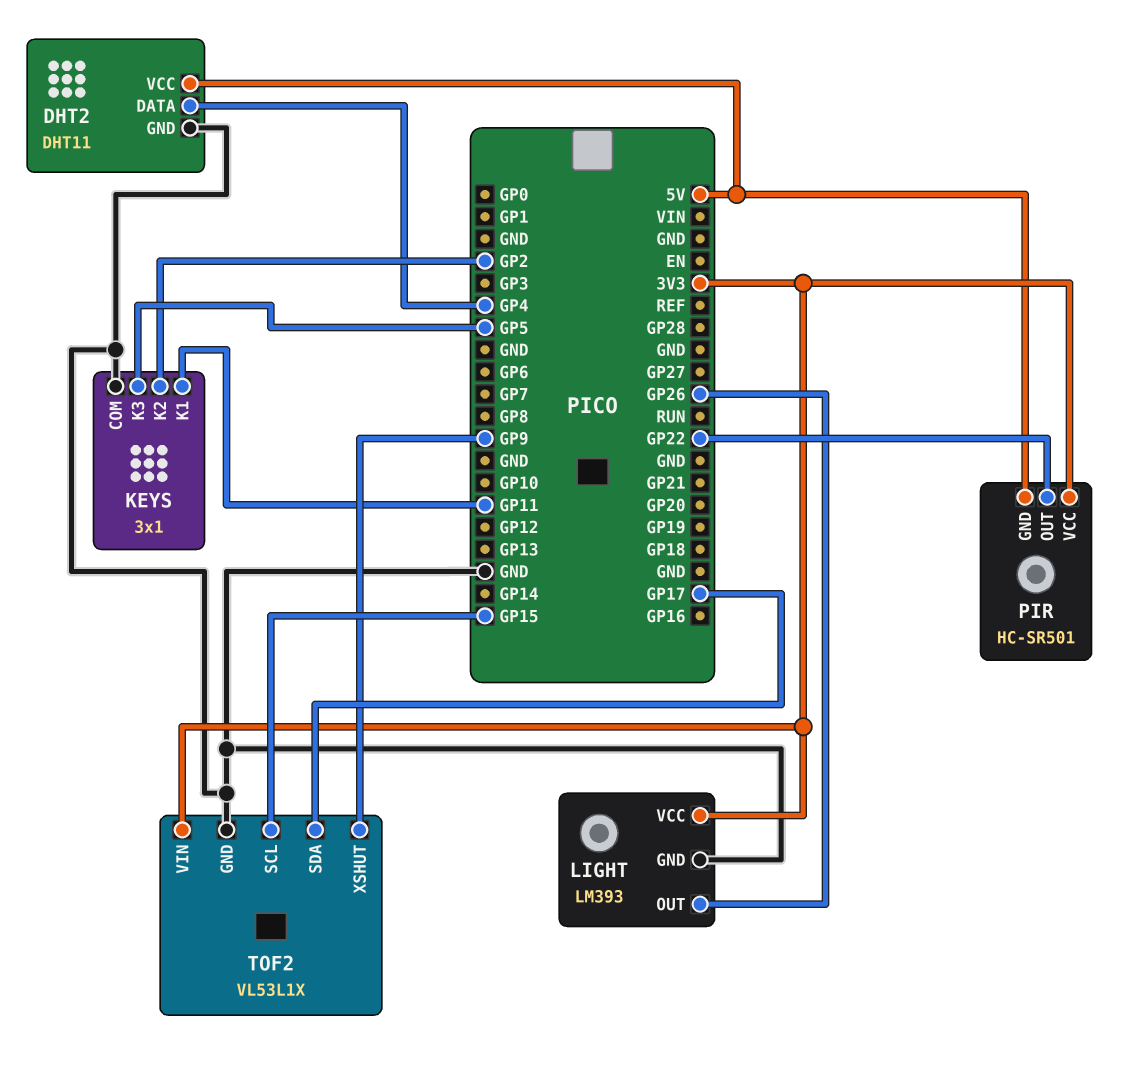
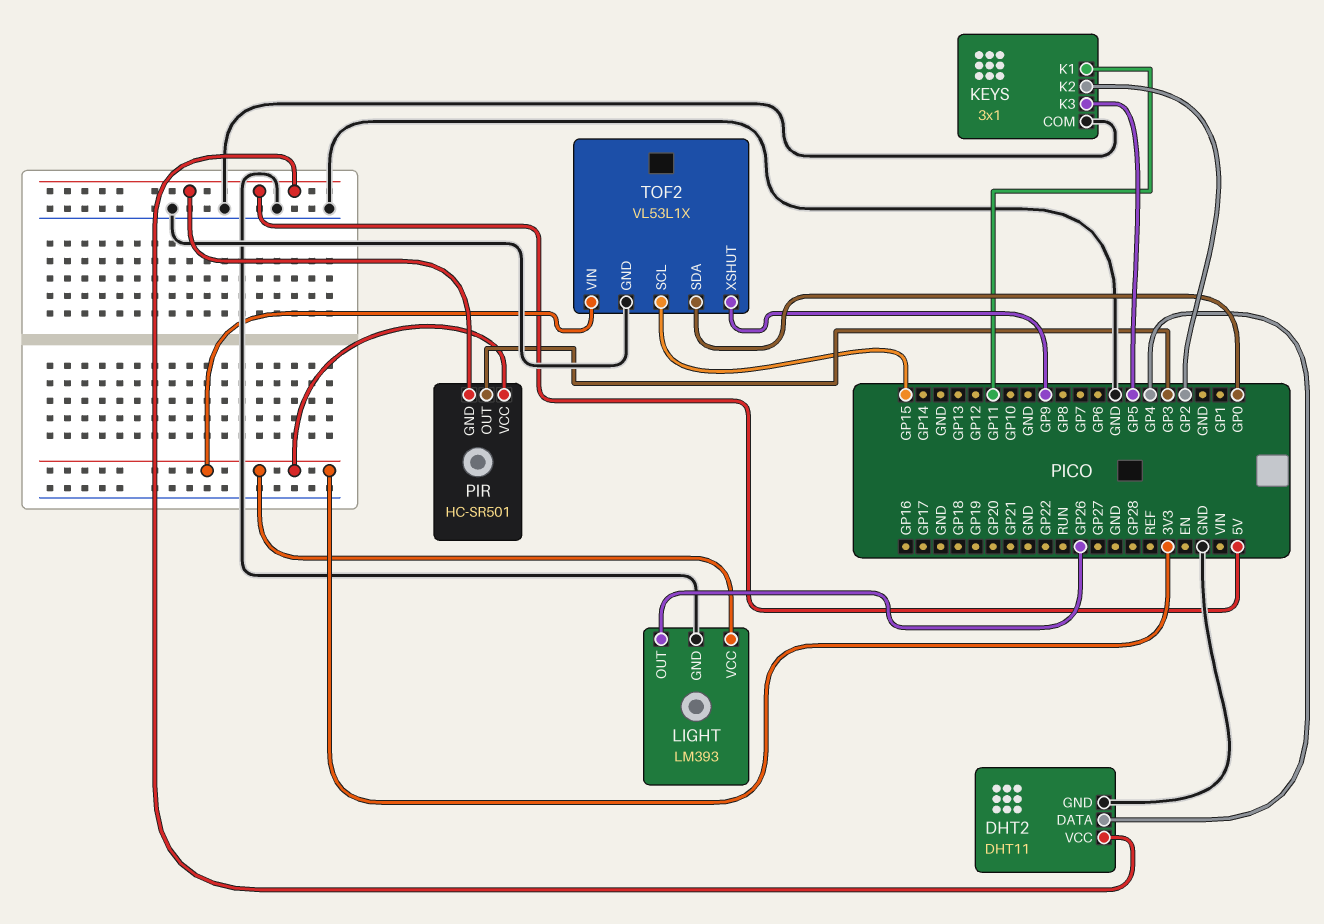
PIR pin OUT: GP22 -> GP3
TOF2 pin SDA: GP17 -> GP0

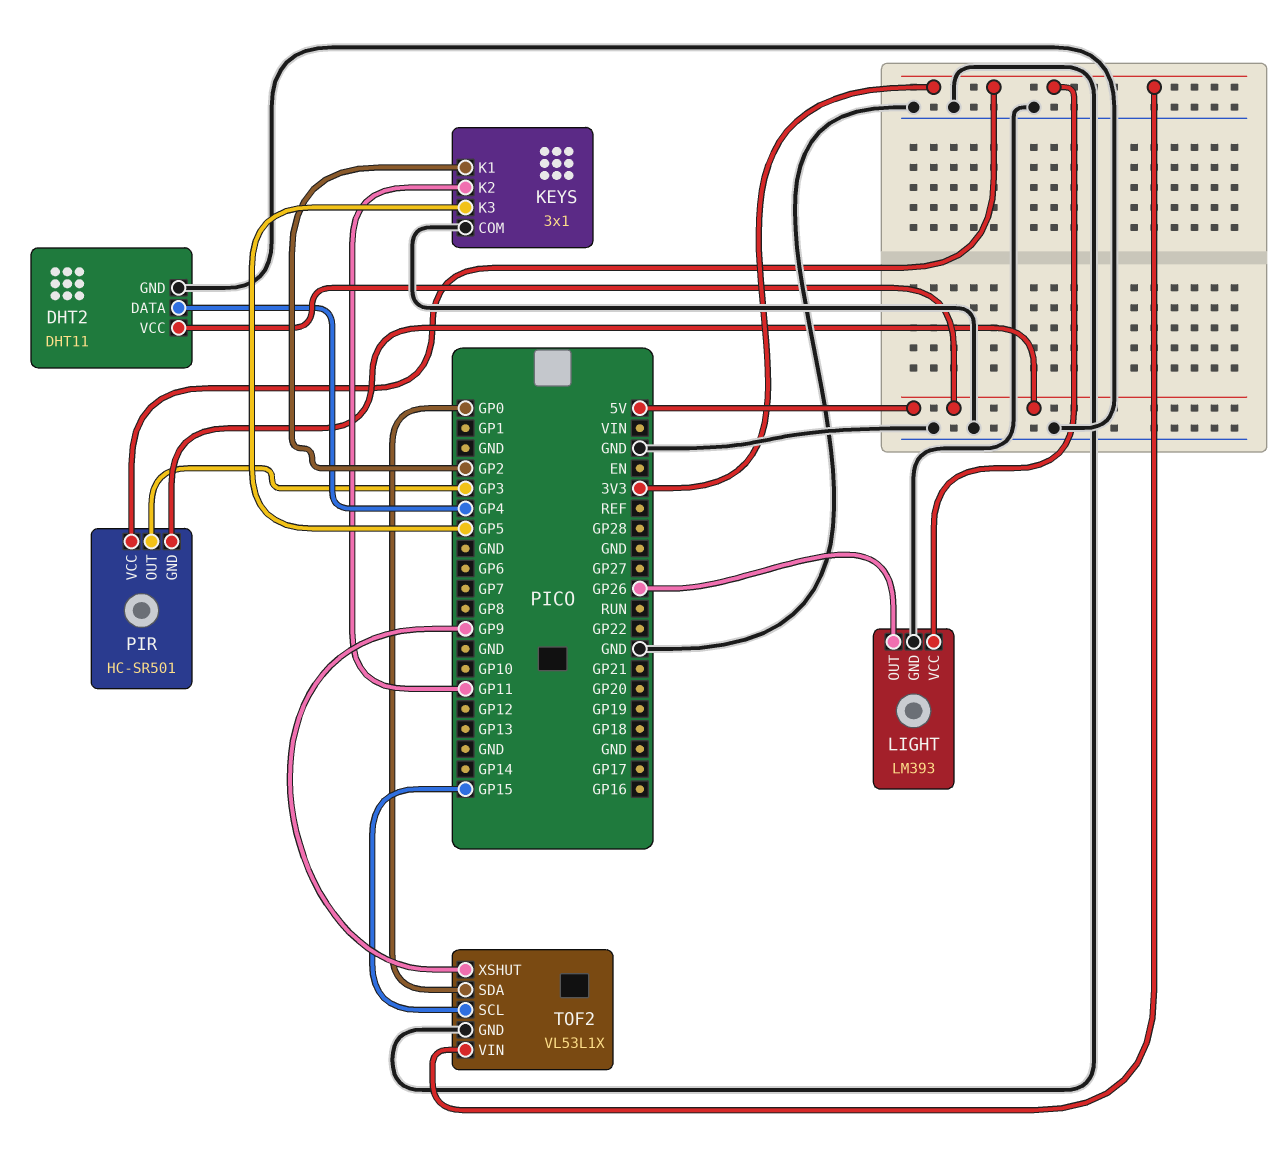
KEYS pin K1: GP11 -> GP2
KEYS pin K2: GP2 -> GP11

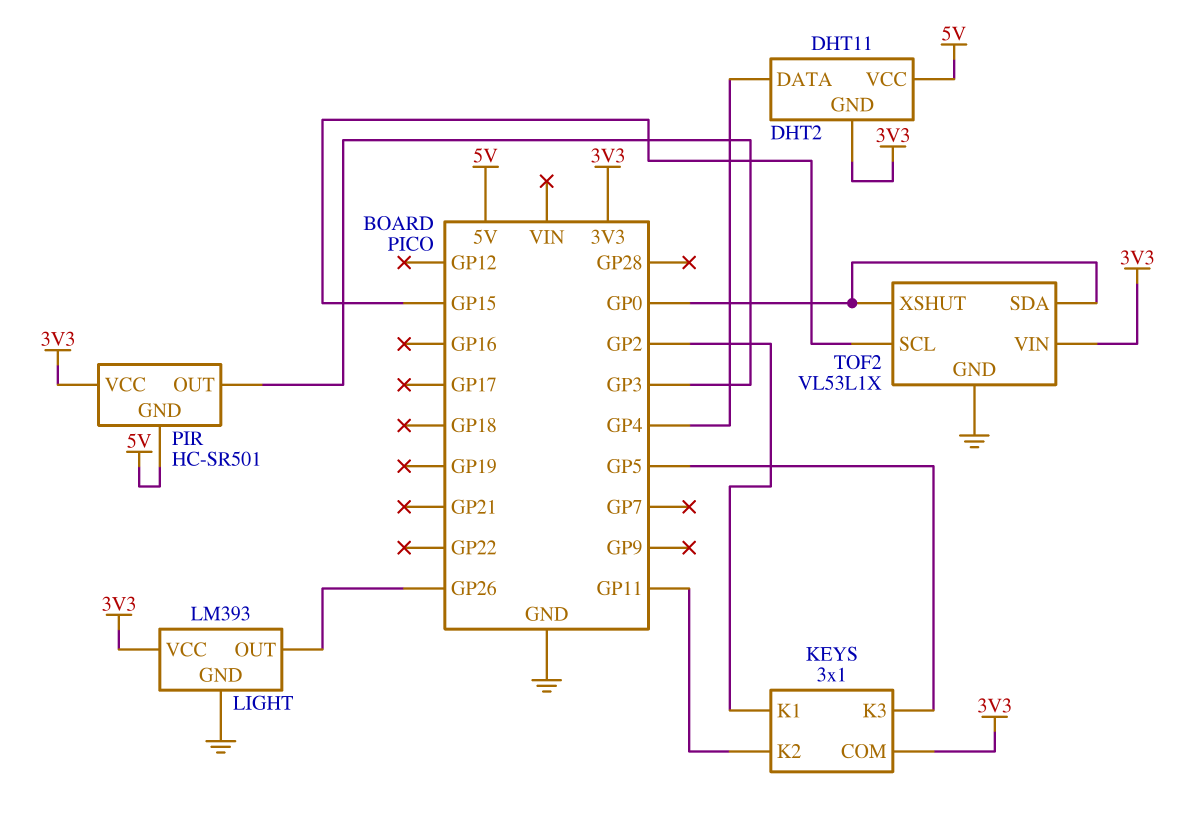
DHT2 pin GND: GND -> 3V3
KEYS pin COM: GND -> 3V3
TOF2 pin XSHUT: GP9 -> GP0

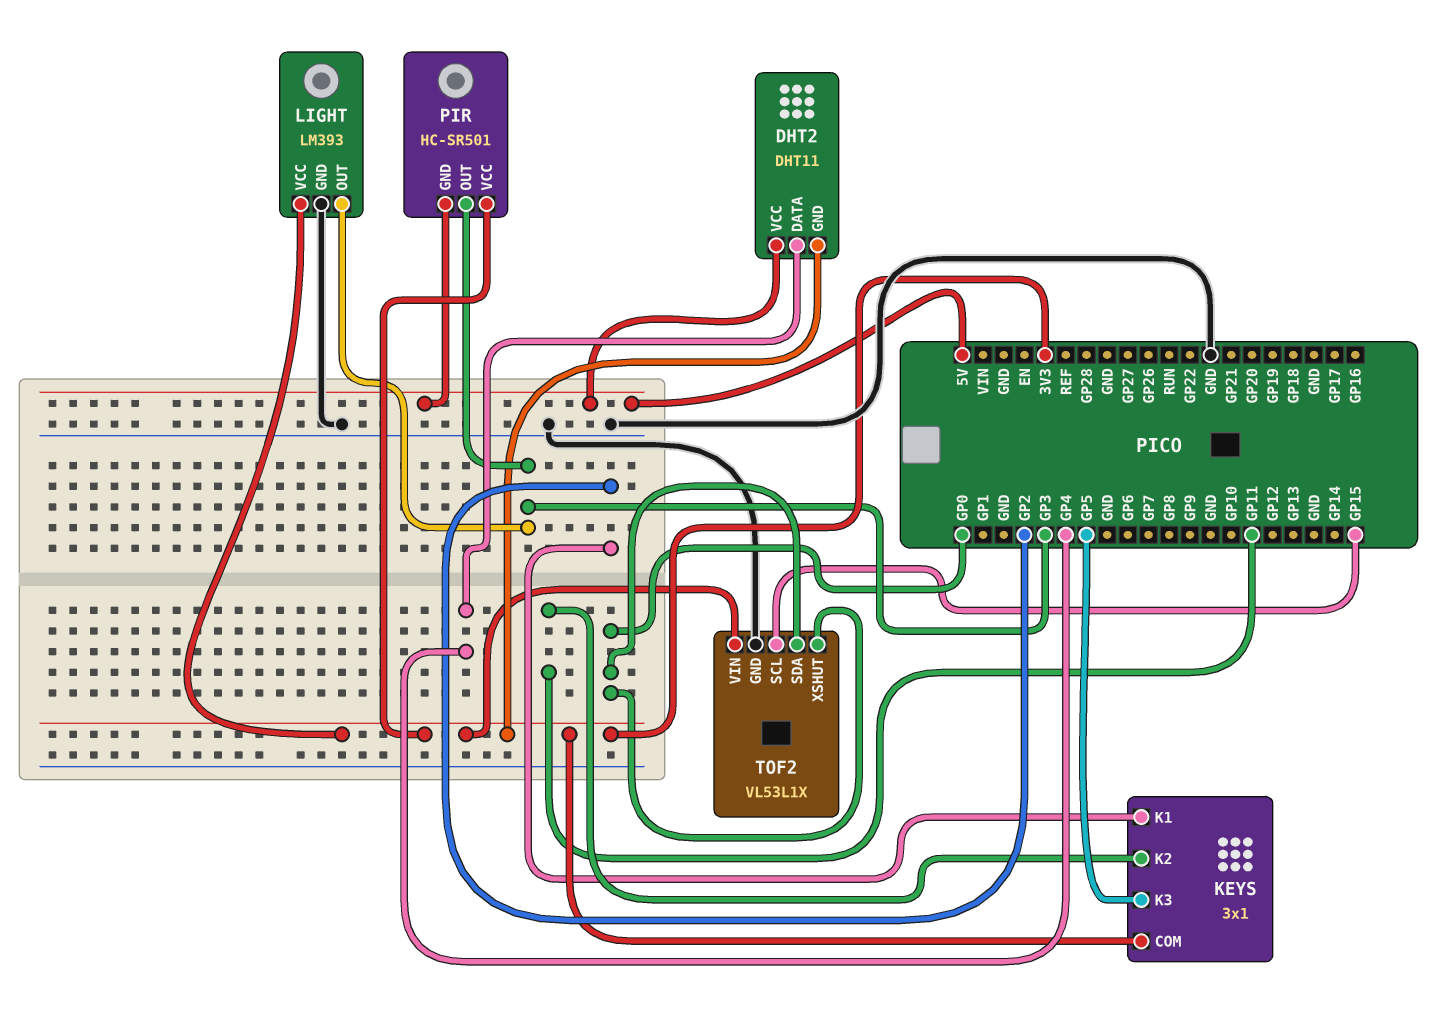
LIGHT pin OUT: GP26 -> GP3

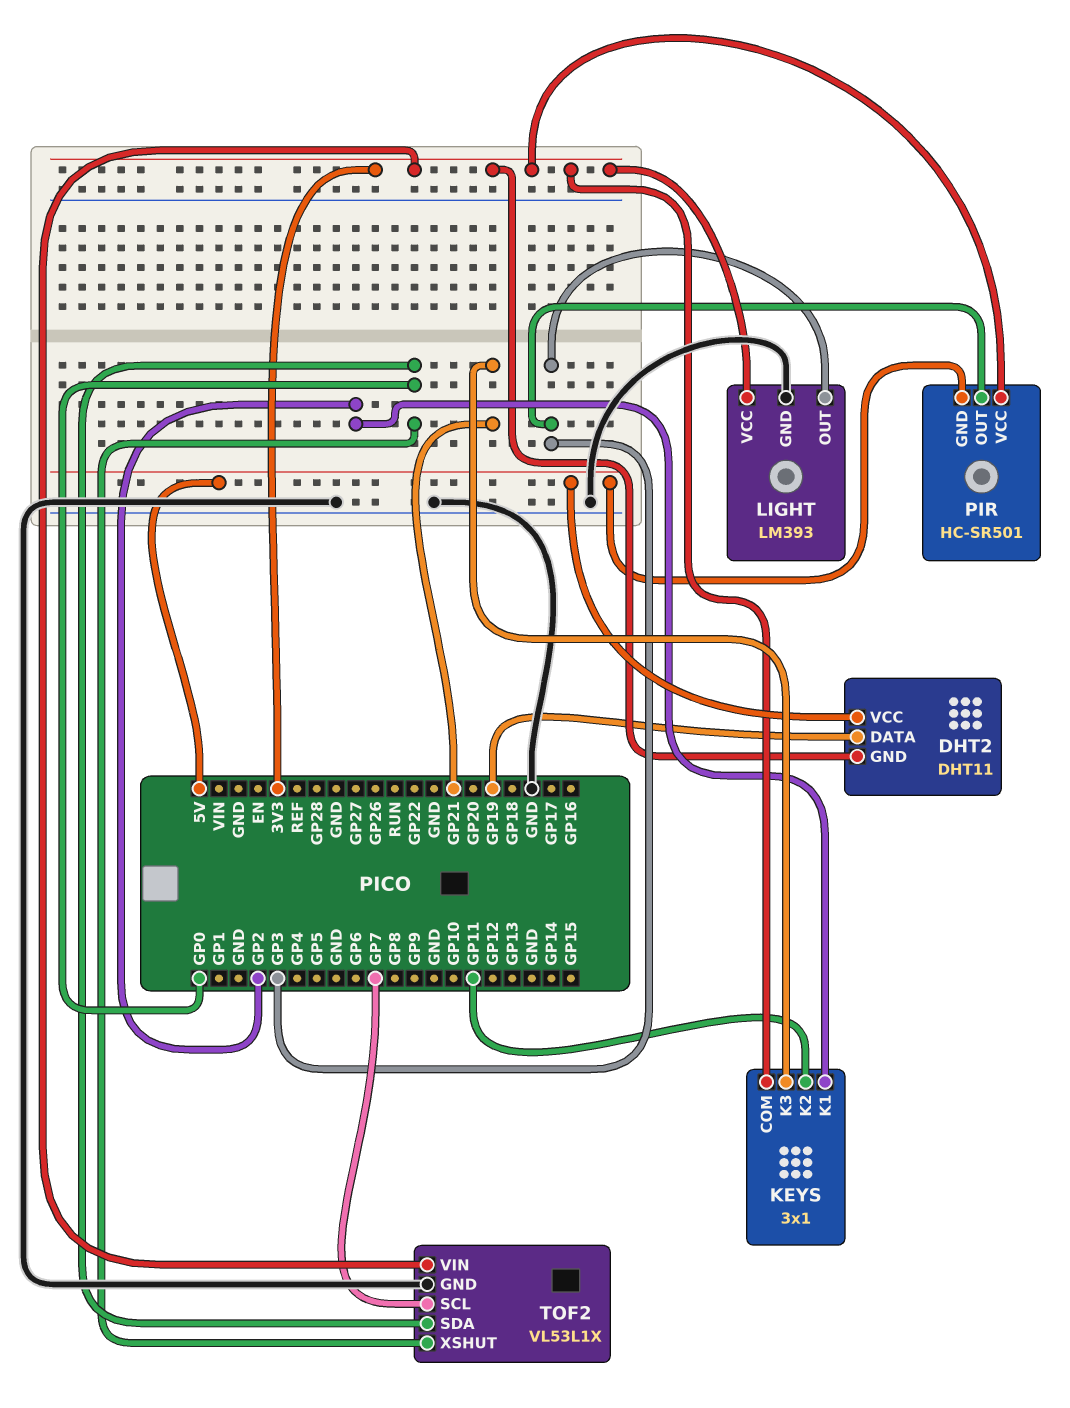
DHT2 pin DATA: GP4 -> GP19
KEYS pin K3: GP5 -> GP21
TOF2 pin SCL: GP15 -> GP7

